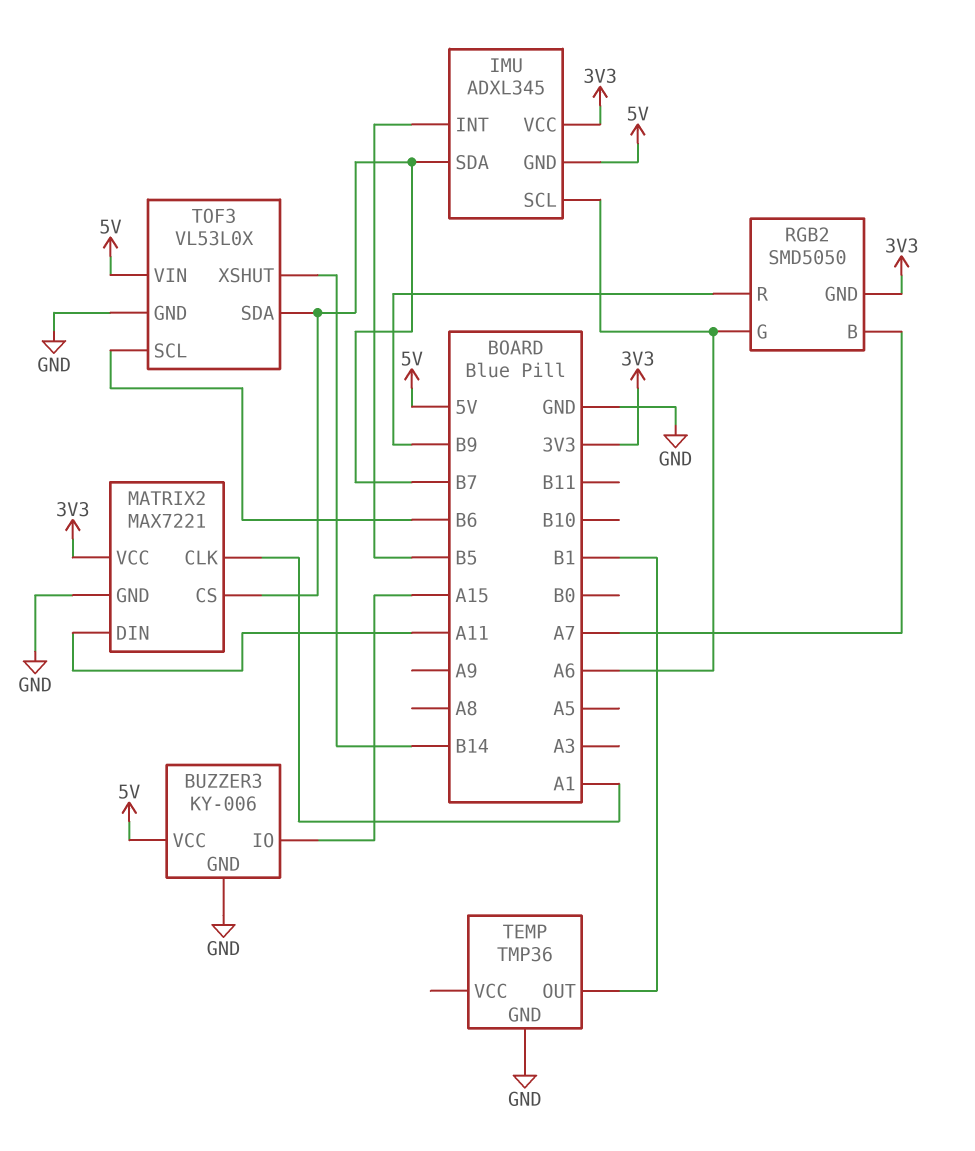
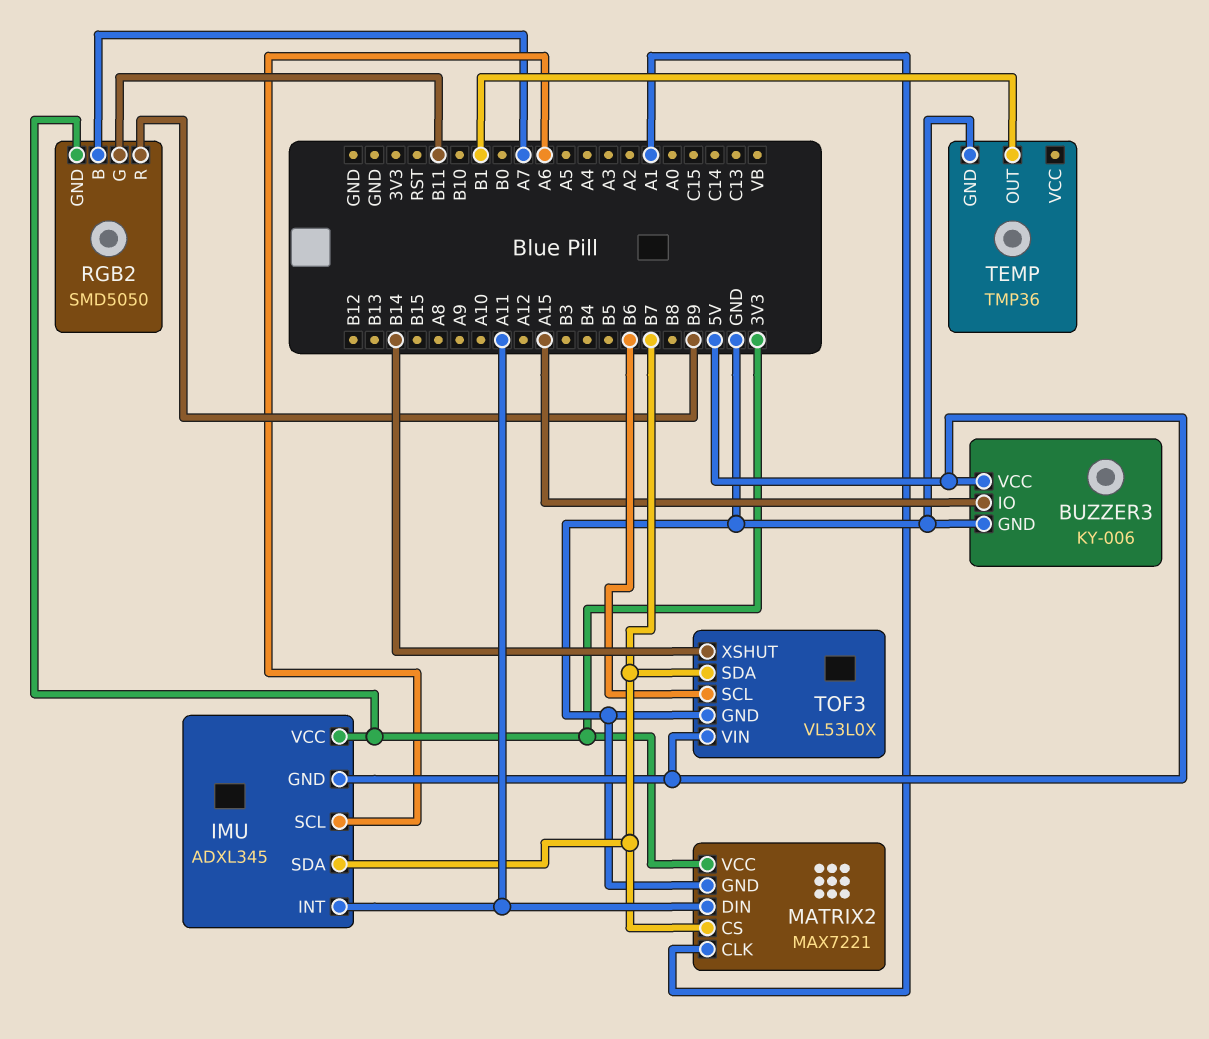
IMU pin INT: B5 -> A11
RGB2 pin G: A6 -> B11

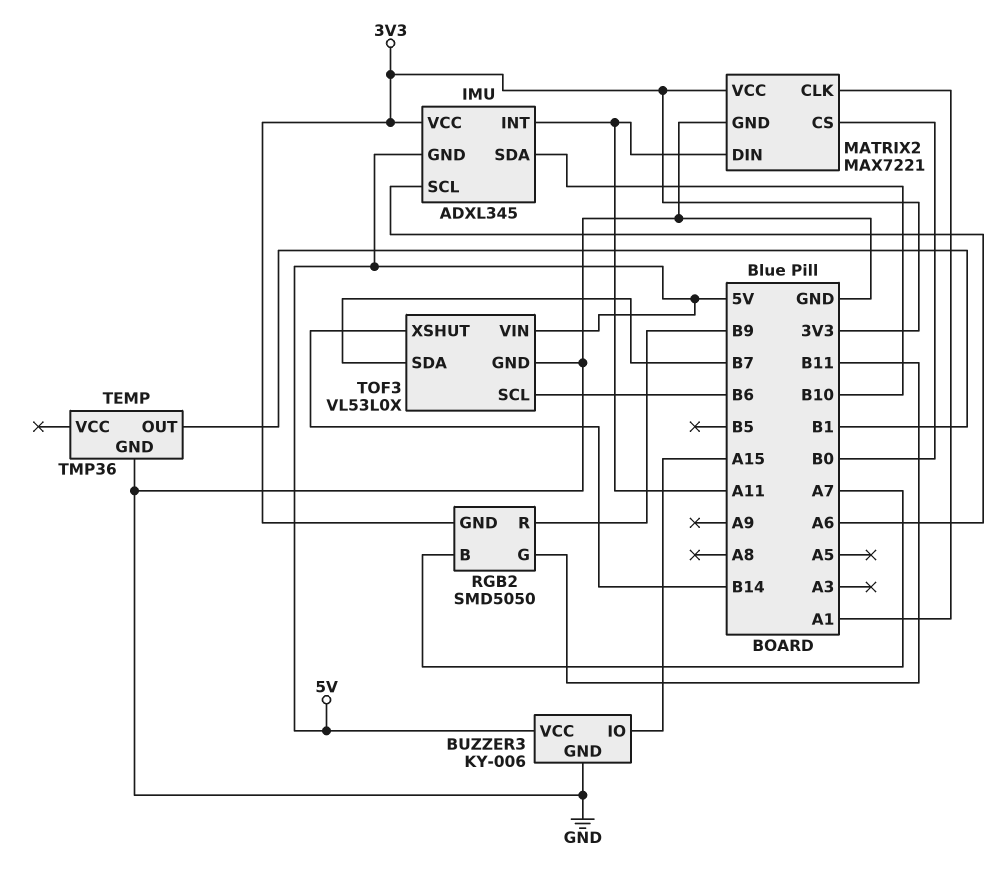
IMU pin SDA: B7 -> B10
MATRIX2 pin CS: B7 -> B0

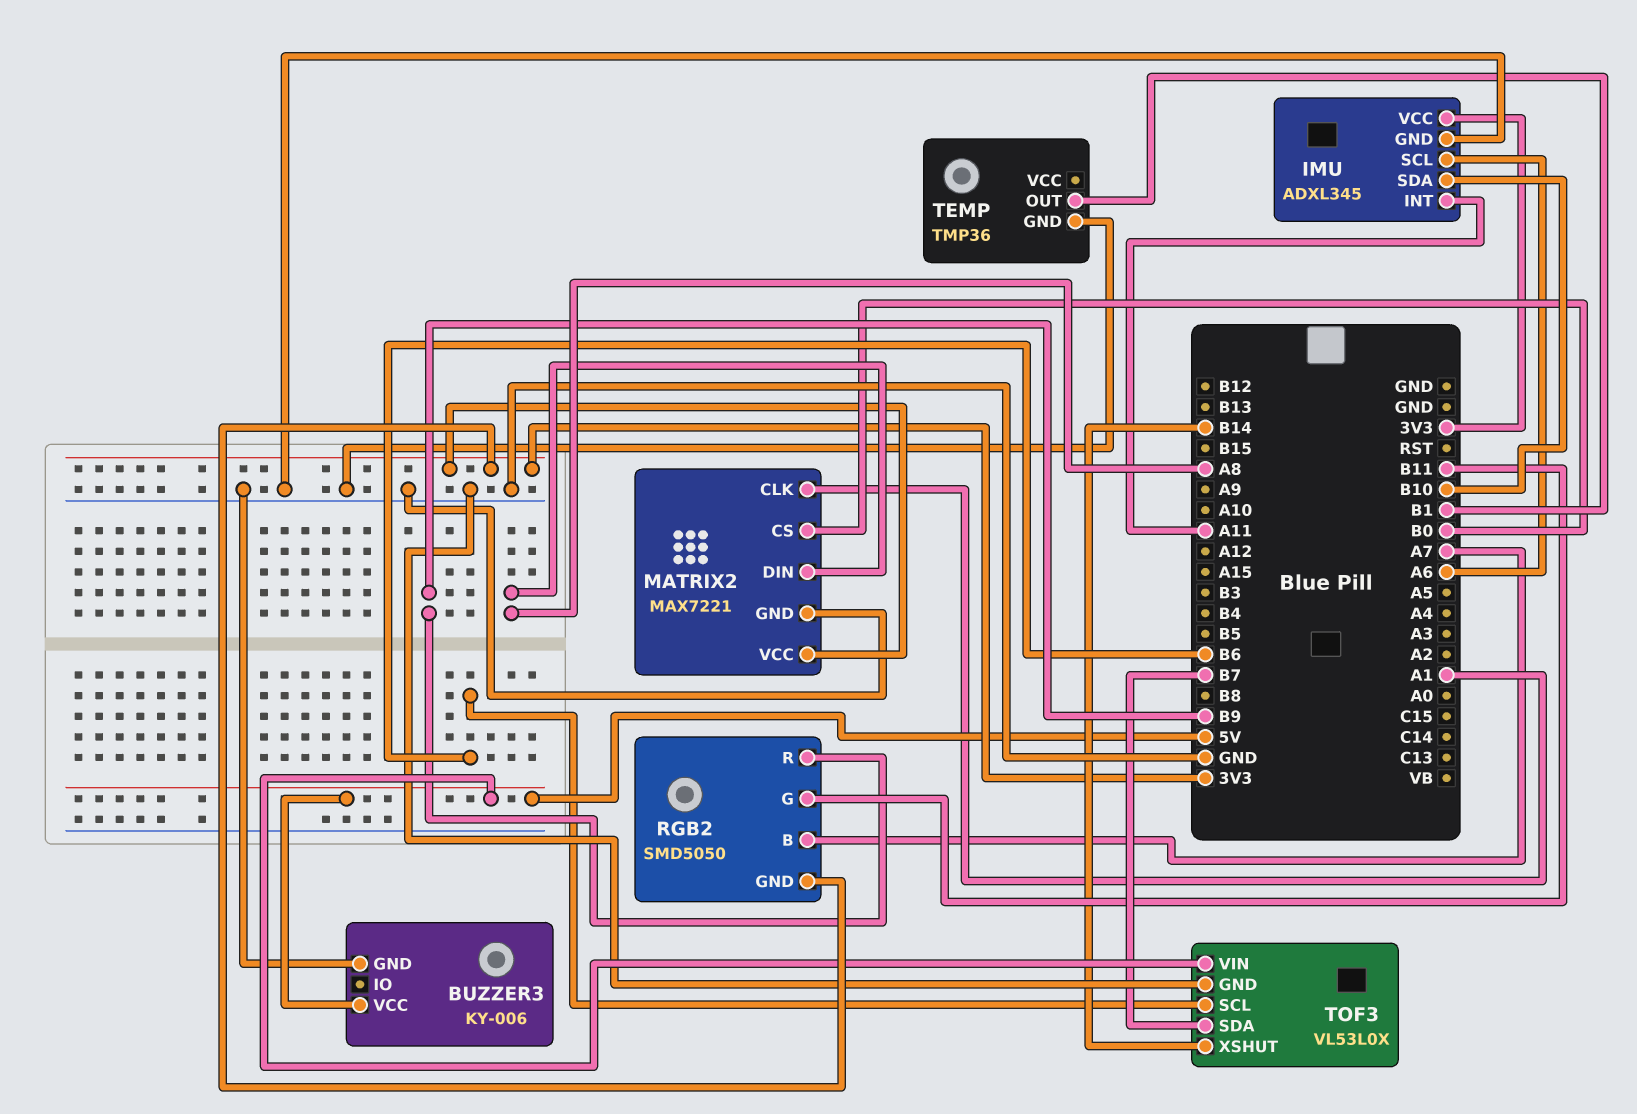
BUZZER3 pin IO: A15 -> none
IMU pin GND: 5V -> GND
MATRIX2 pin DIN: A11 -> A8

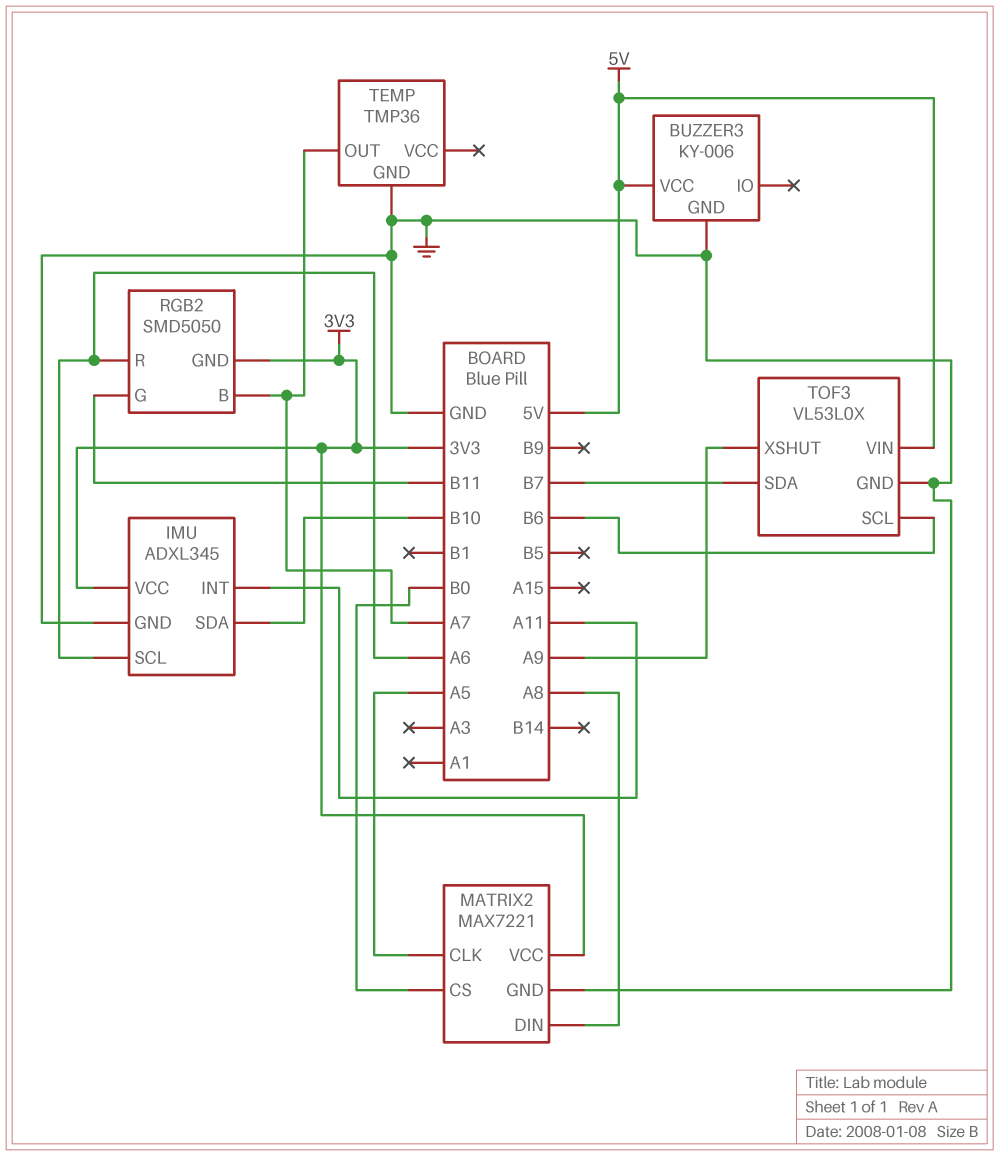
MATRIX2 pin CLK: A1 -> A5
RGB2 pin R: B9 -> A6
TEMP pin OUT: B1 -> A7
TOF3 pin XSHUT: B14 -> A9

